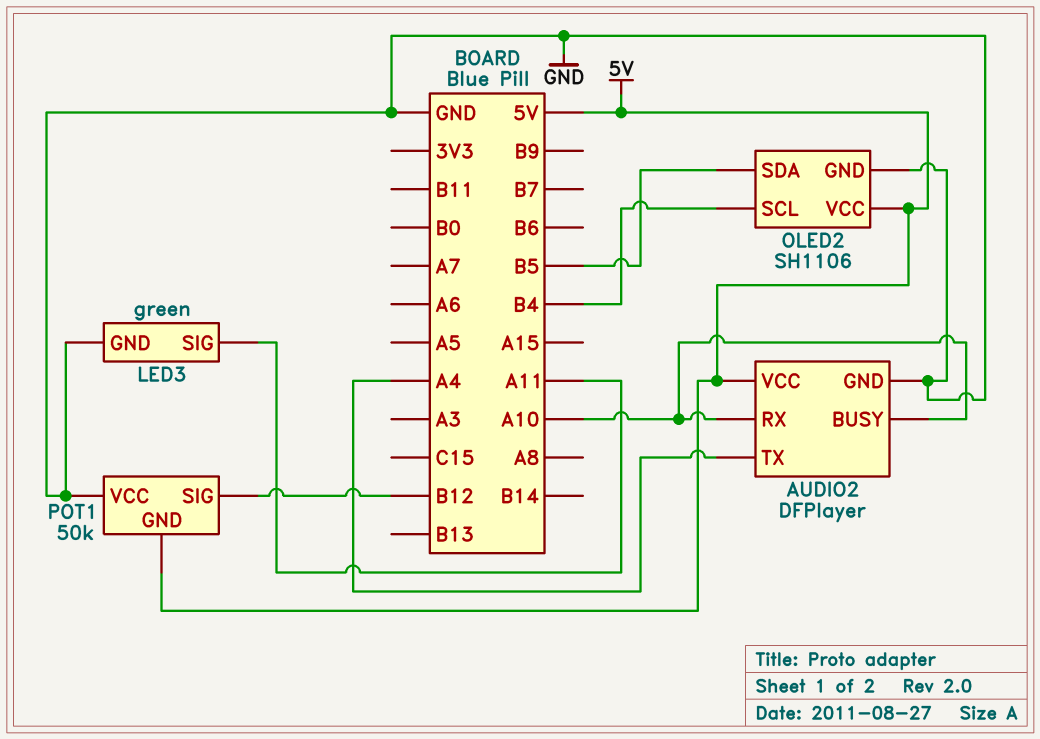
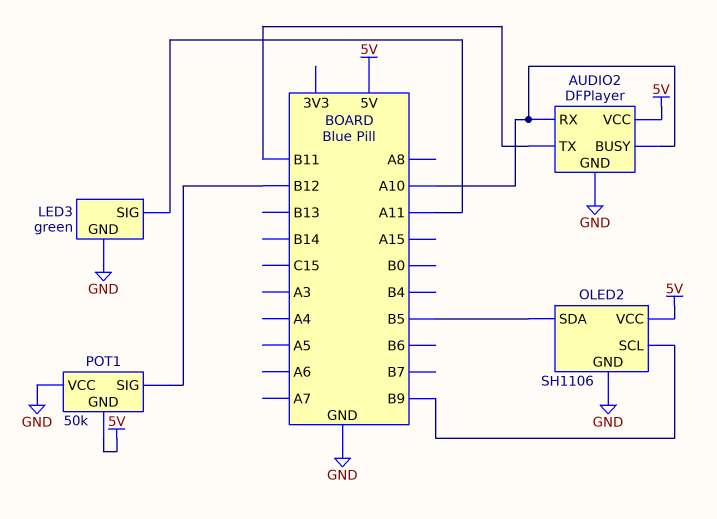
AUDIO2 pin TX: A4 -> B11
OLED2 pin SCL: B4 -> B9

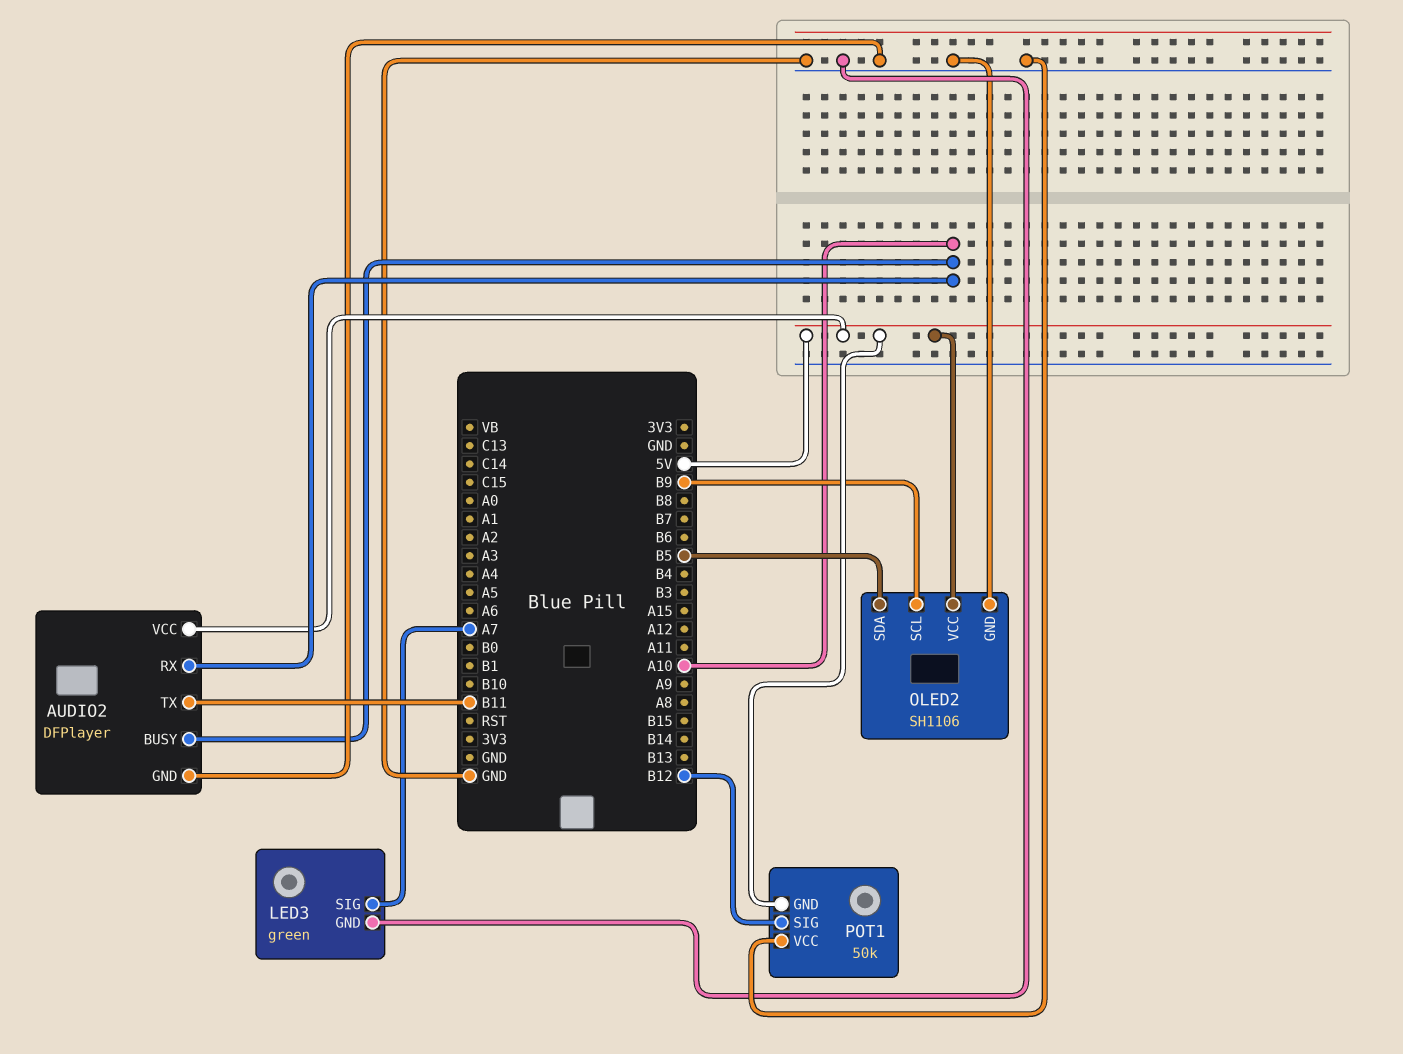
LED3 pin SIG: A11 -> A7

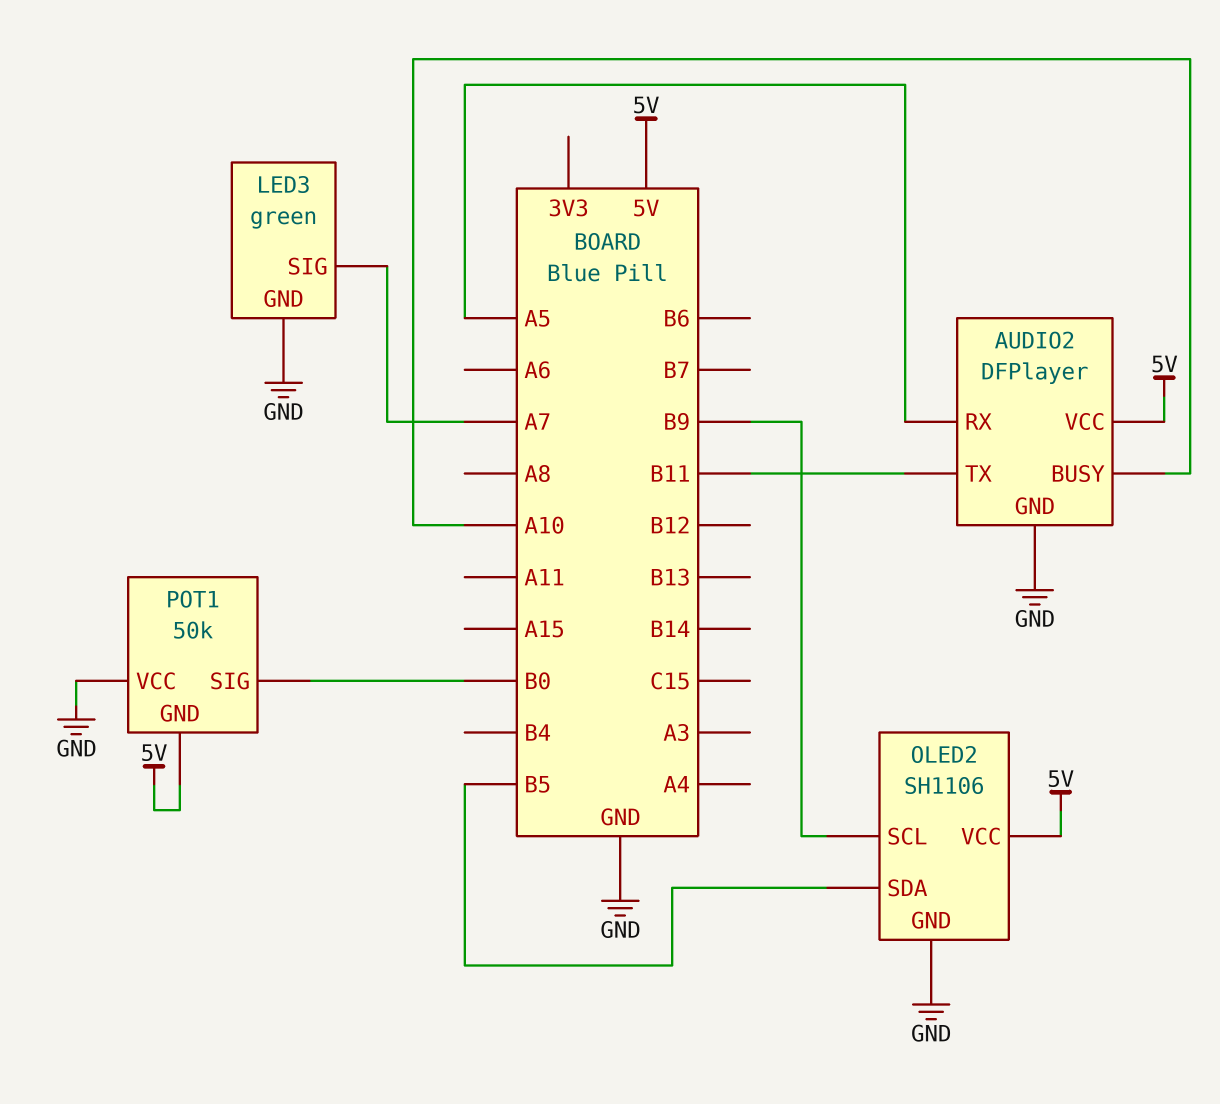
AUDIO2 pin RX: A10 -> A5
POT1 pin SIG: B12 -> B0

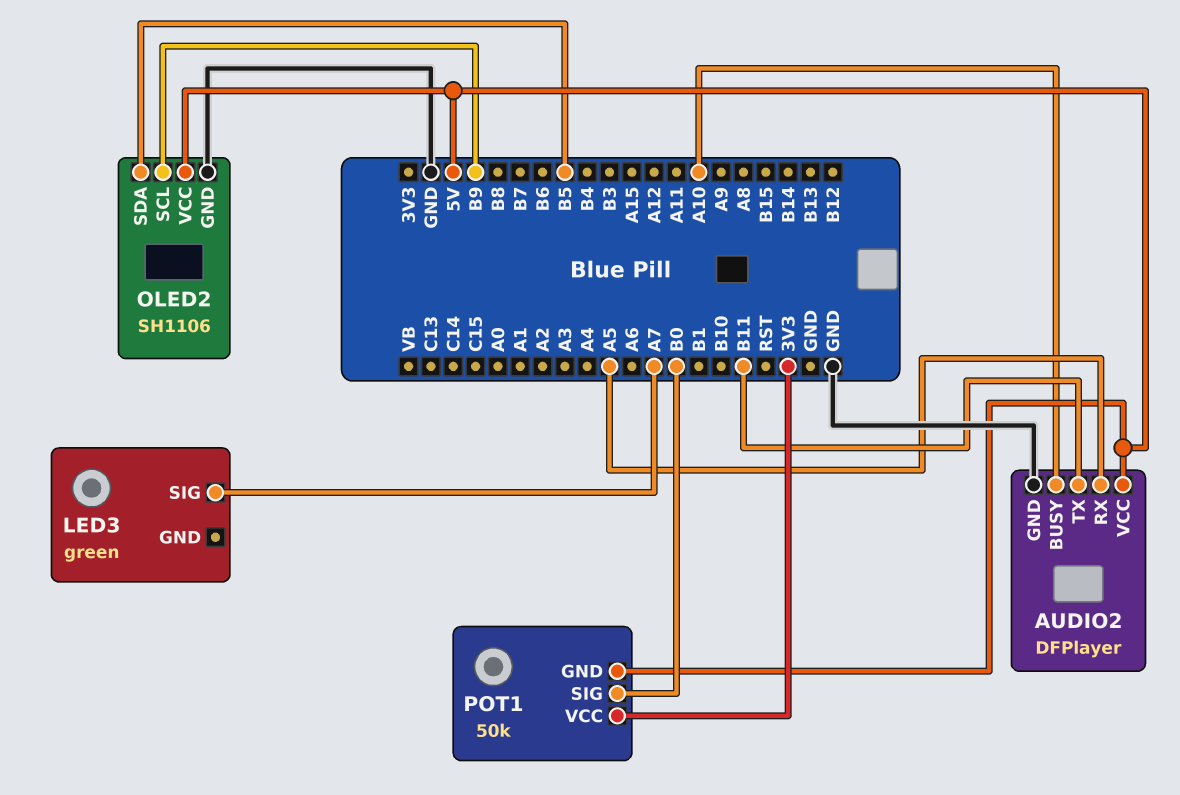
LED3 pin GND: GND -> none
POT1 pin VCC: GND -> 3V3

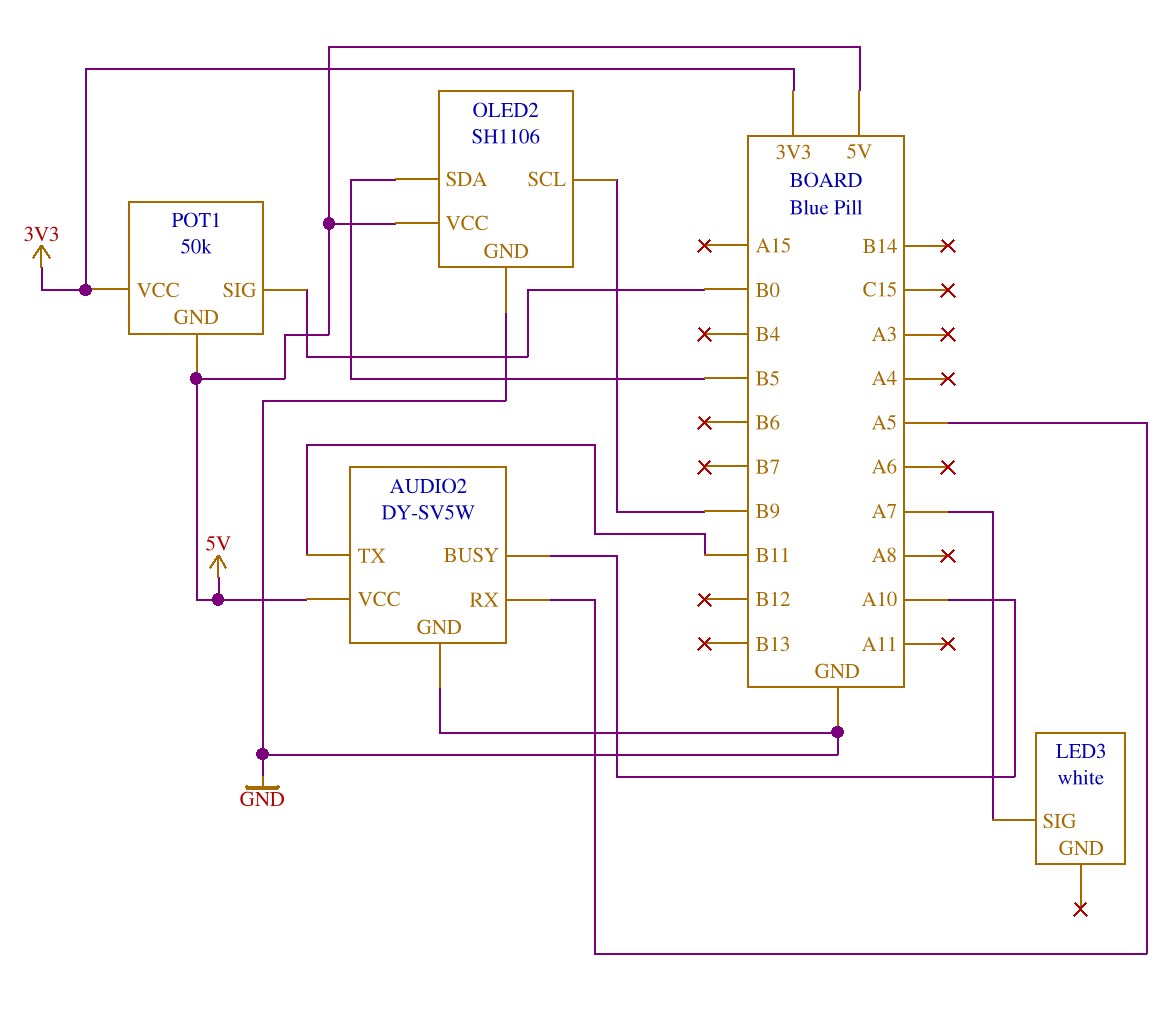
AUDIO2: DFPlayer -> DY-SV5W
LED3: green -> white

